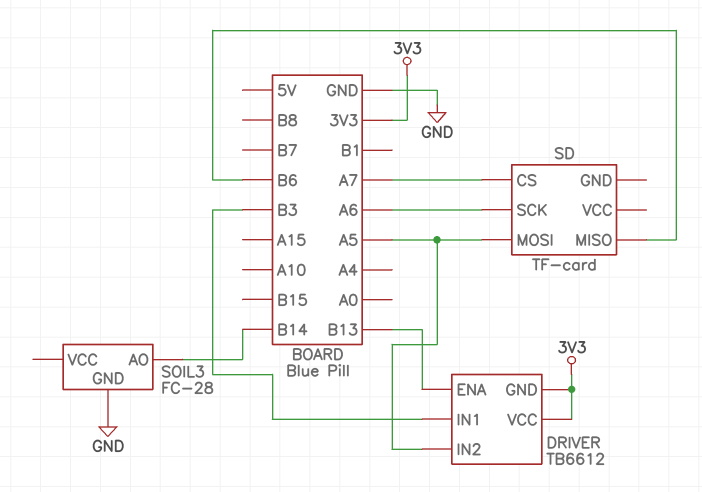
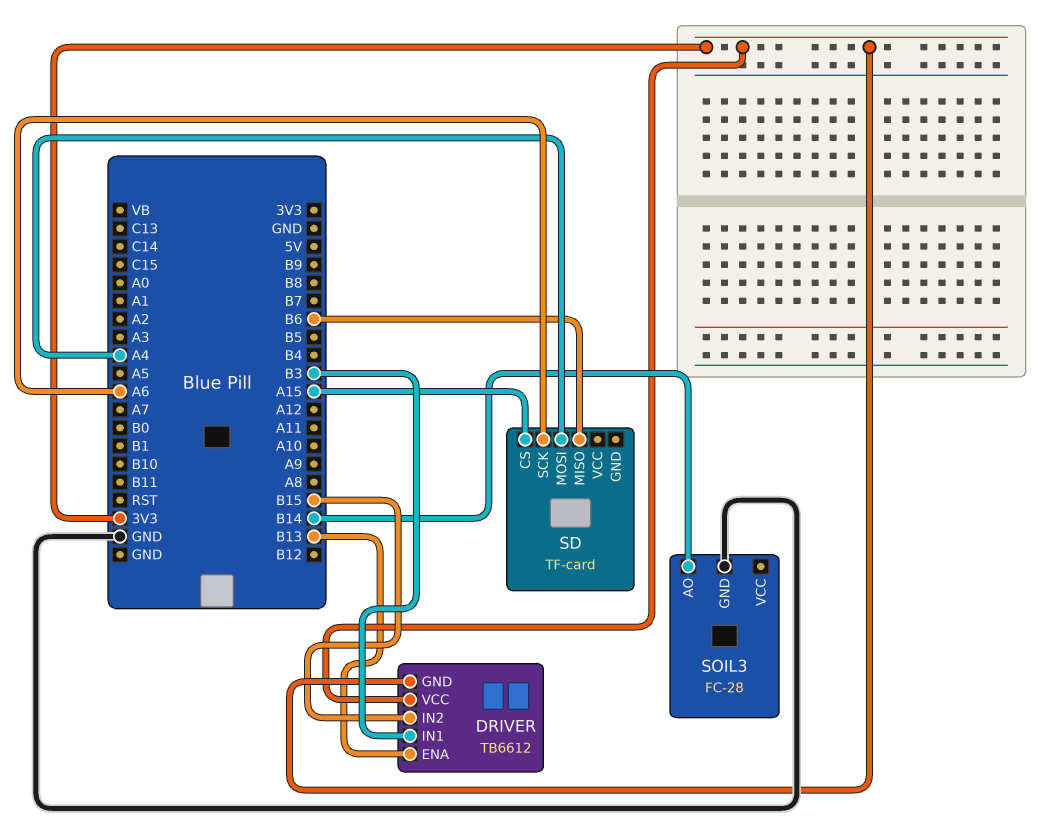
DRIVER pin IN2: A5 -> B15
SD pin CS: A7 -> A15
SD pin MOSI: A5 -> A4

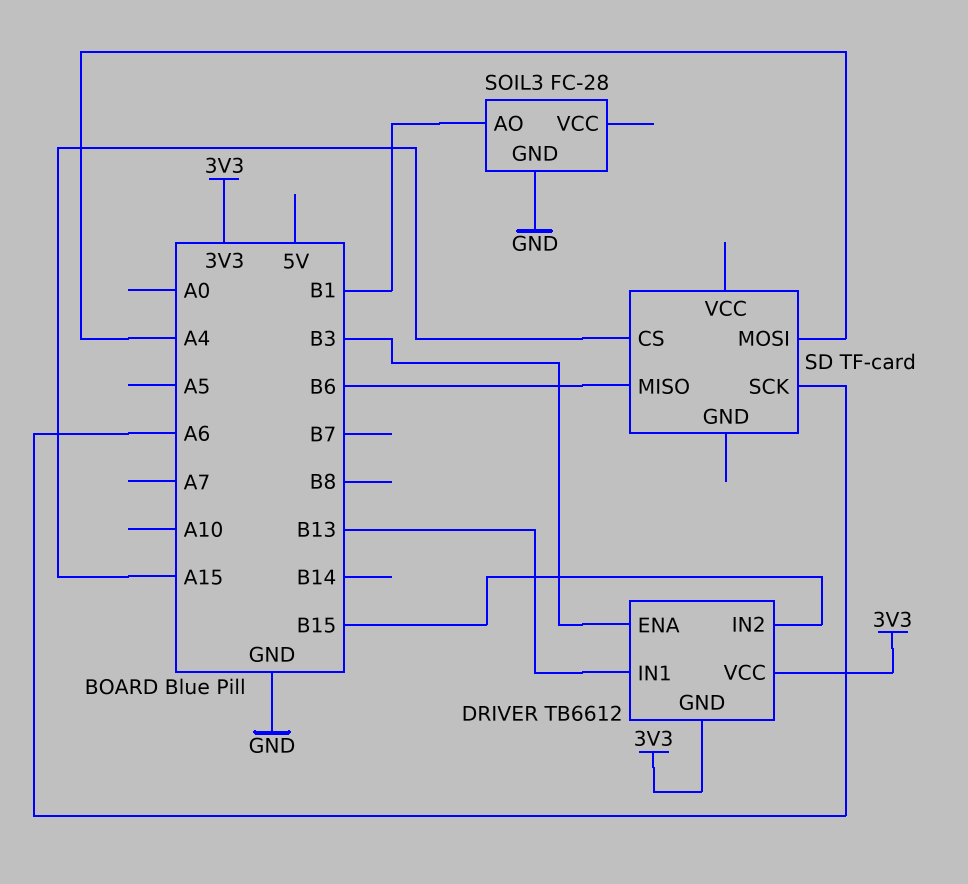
DRIVER pin ENA: B13 -> B3
DRIVER pin IN1: B3 -> B13
SOIL3 pin AO: B14 -> B1

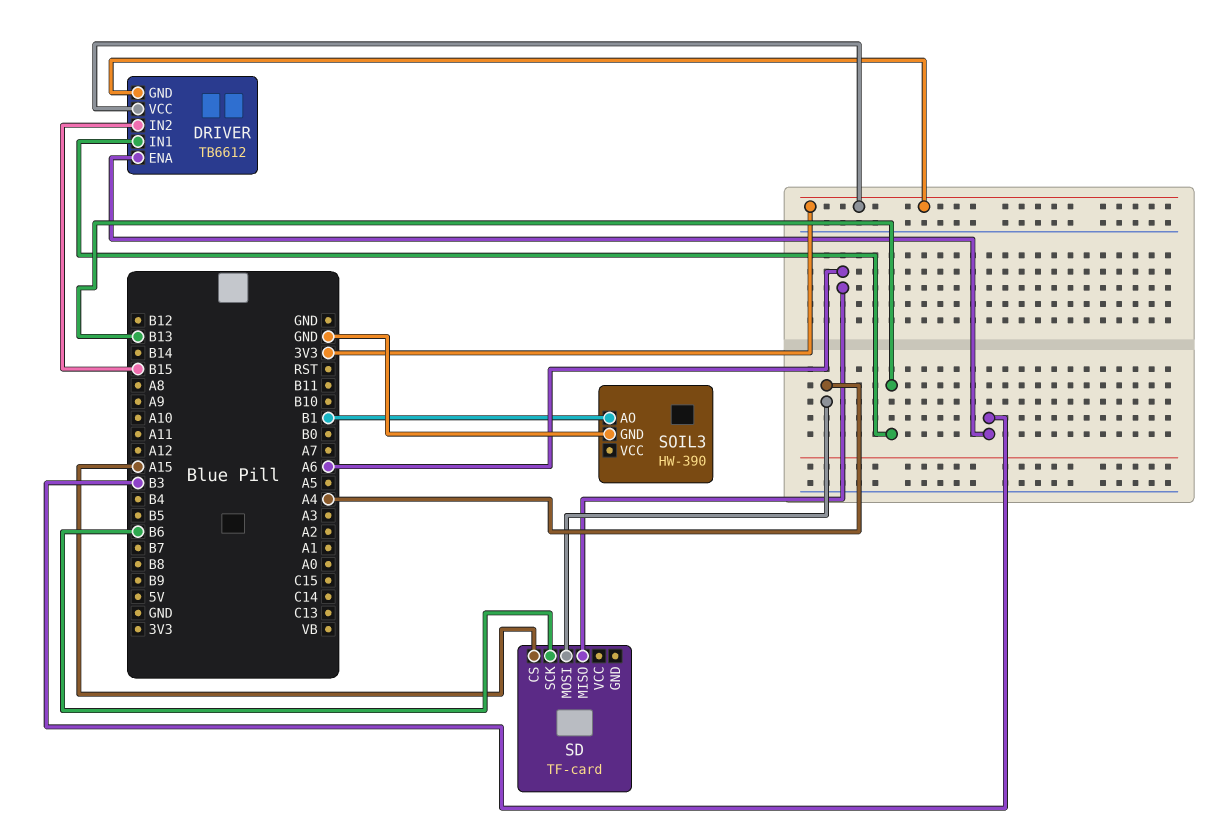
SD pin MISO: B6 -> A6
SD pin SCK: A6 -> B6
SOIL3: FC-28 -> HW-390

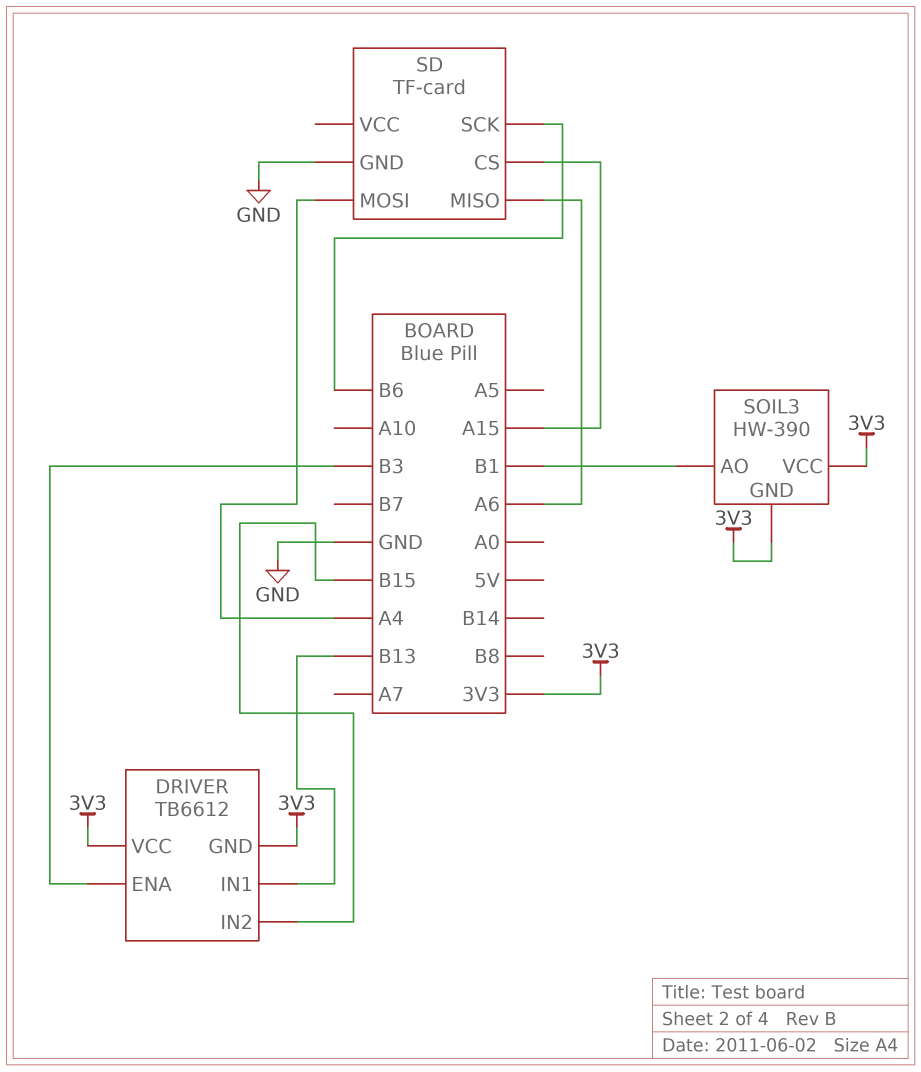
SD pin GND: none -> GND
SOIL3 pin GND: GND -> 3V3
SOIL3 pin VCC: none -> 3V3

